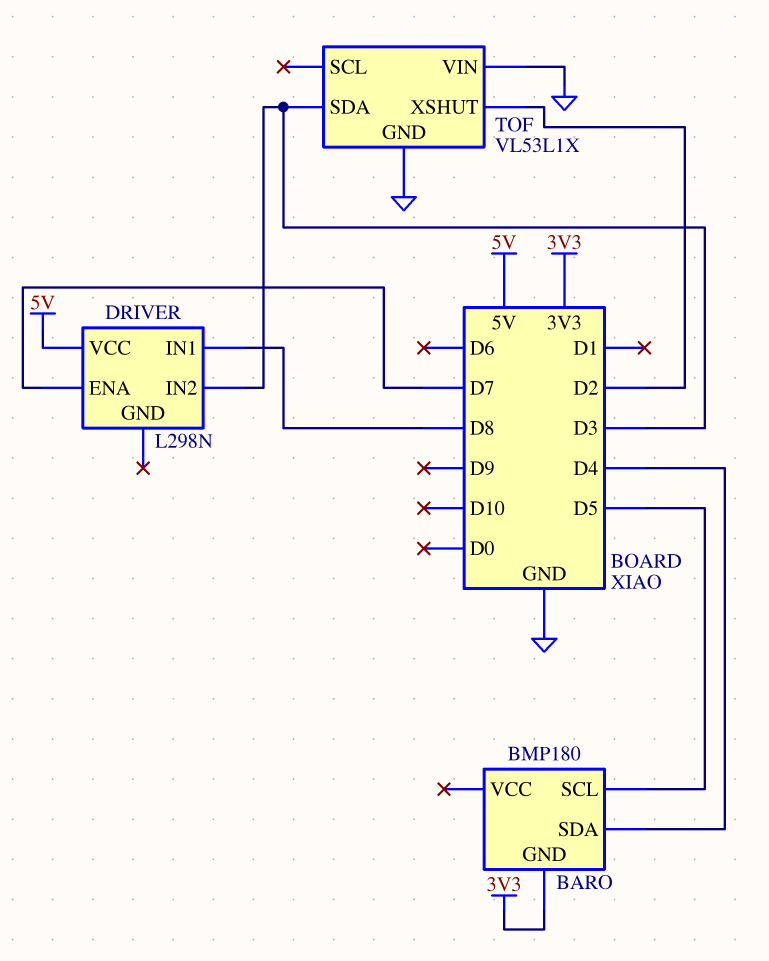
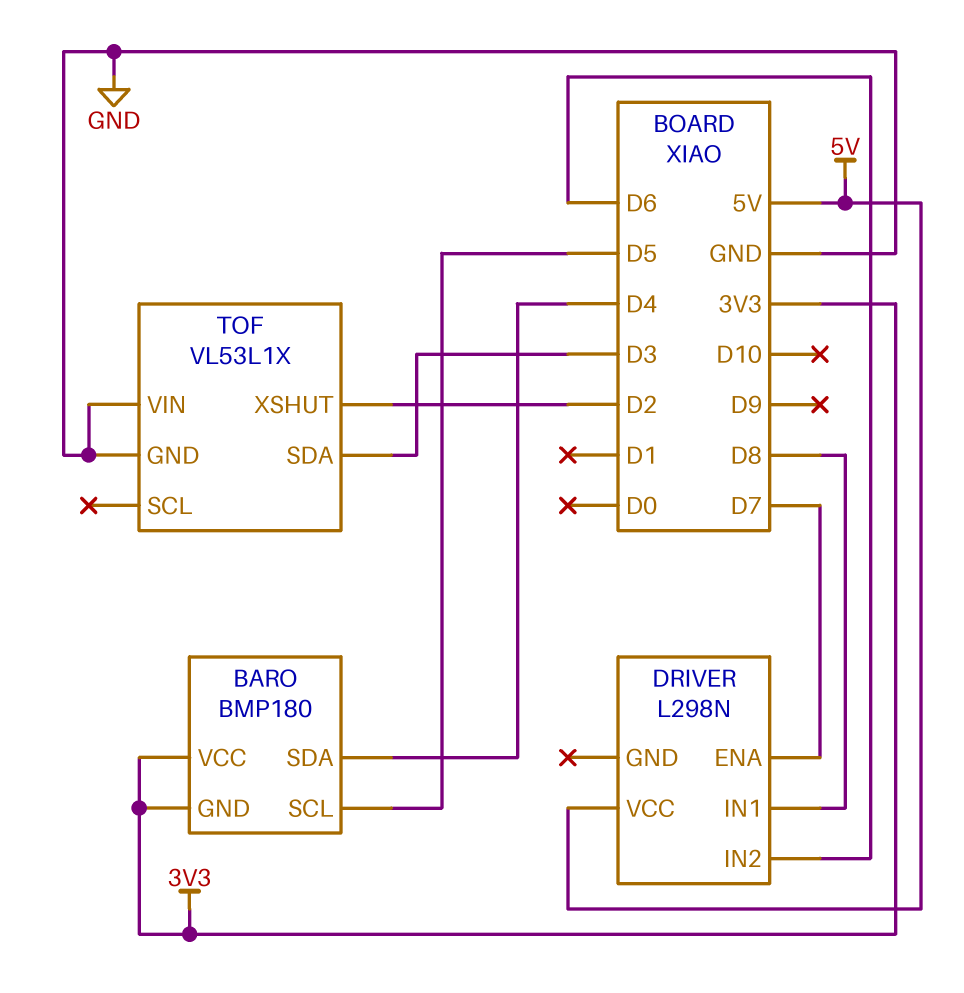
BARO pin VCC: none -> 3V3
DRIVER pin IN2: D3 -> D6

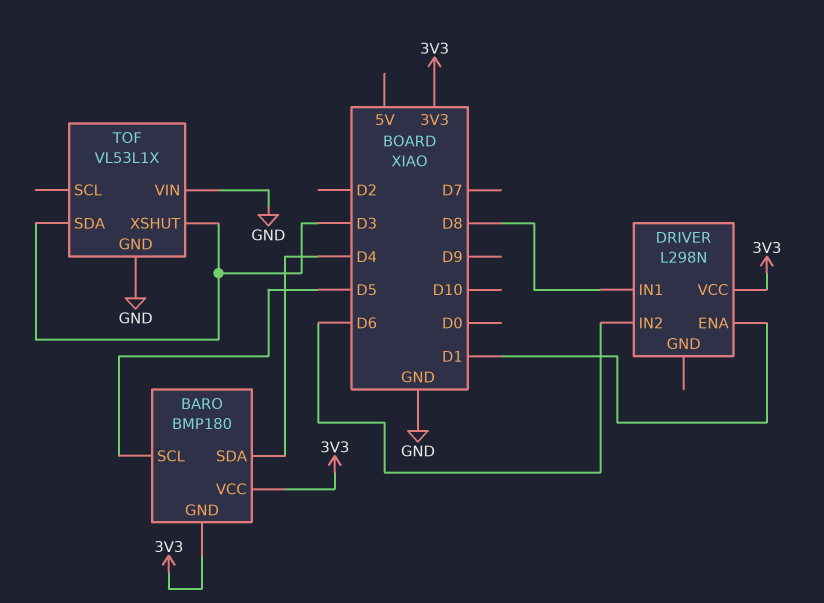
DRIVER pin ENA: D7 -> D1
DRIVER pin VCC: 5V -> 3V3
TOF pin XSHUT: D2 -> D3

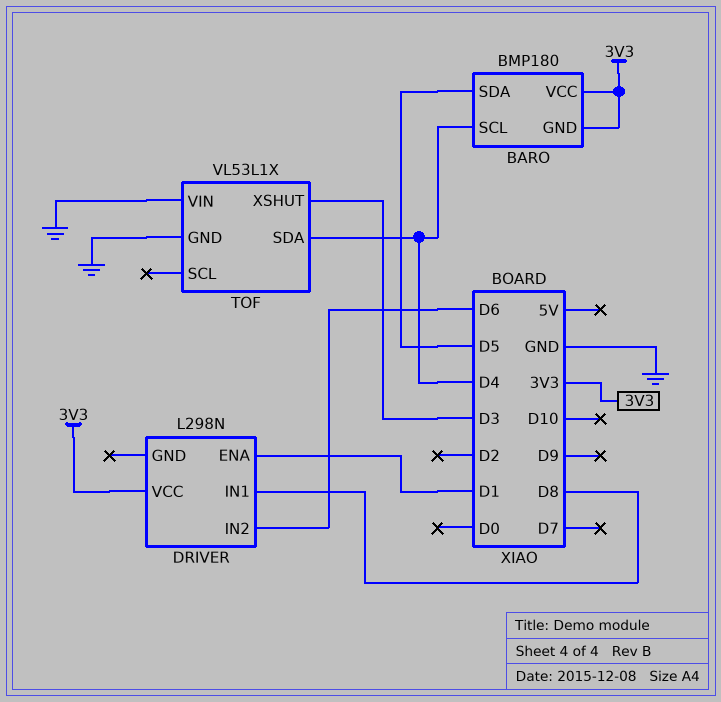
BARO pin SCL: D5 -> D4
BARO pin SDA: D4 -> D5
TOF pin SDA: D3 -> D4

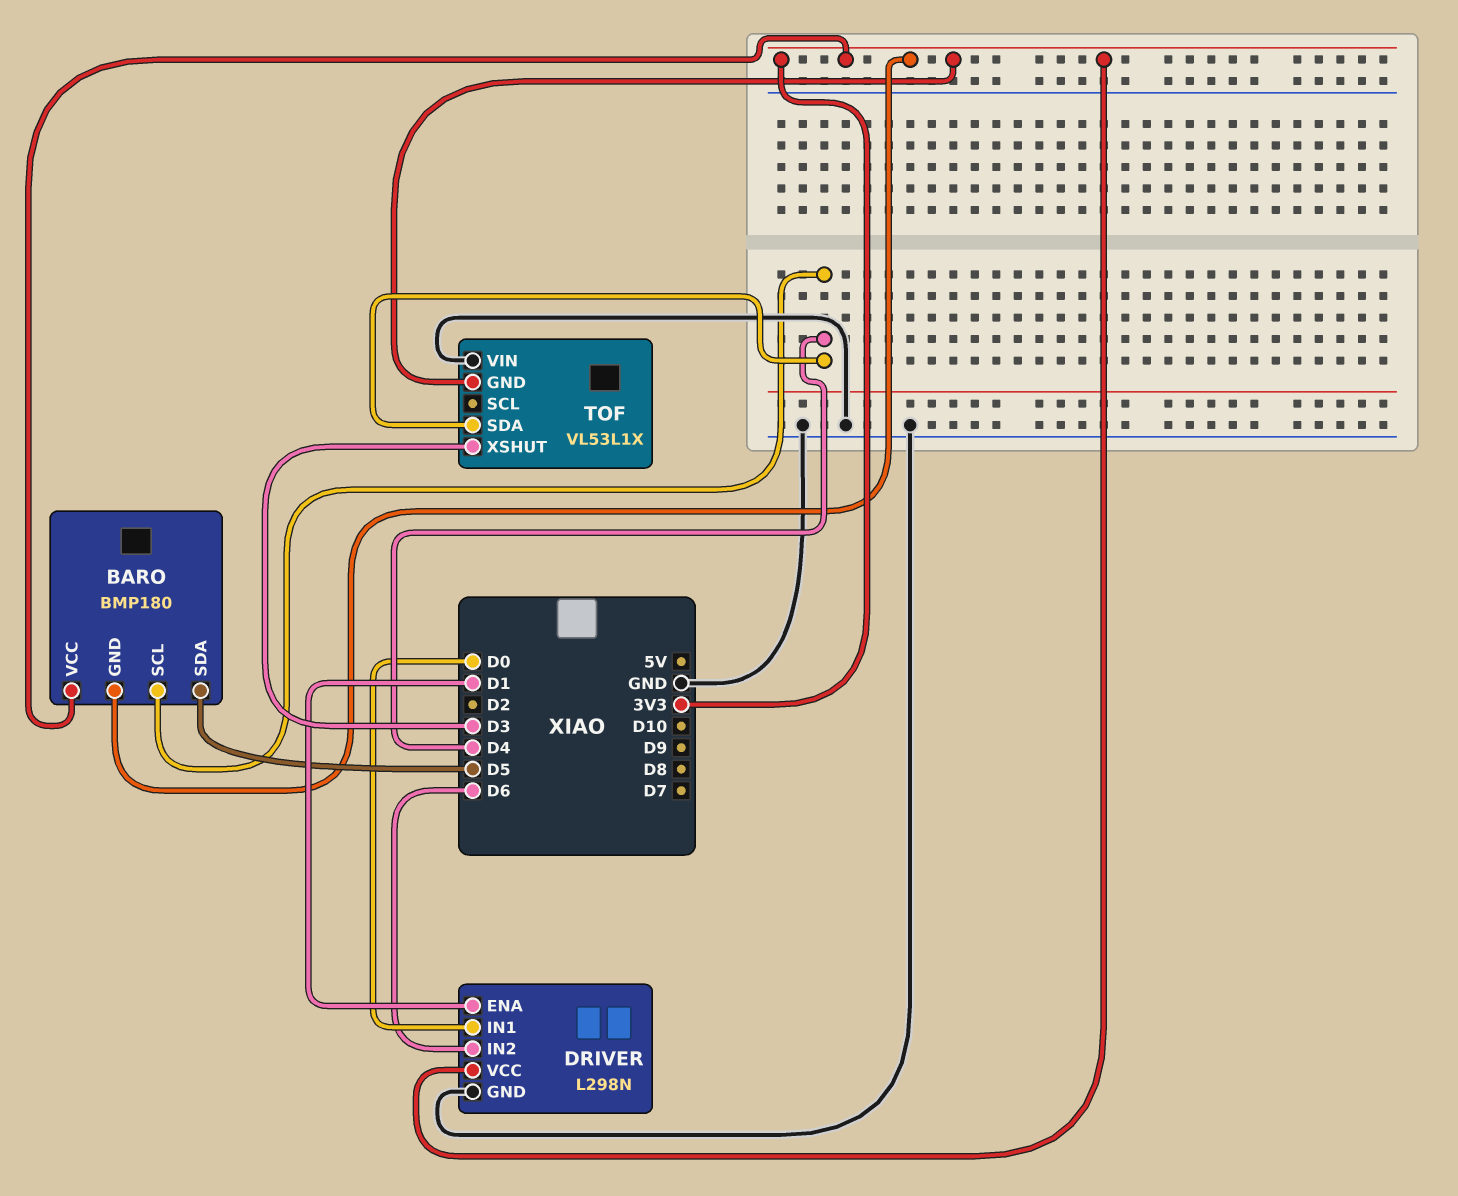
DRIVER pin GND: none -> GND
DRIVER pin IN1: D8 -> D0
TOF pin GND: GND -> 3V3

